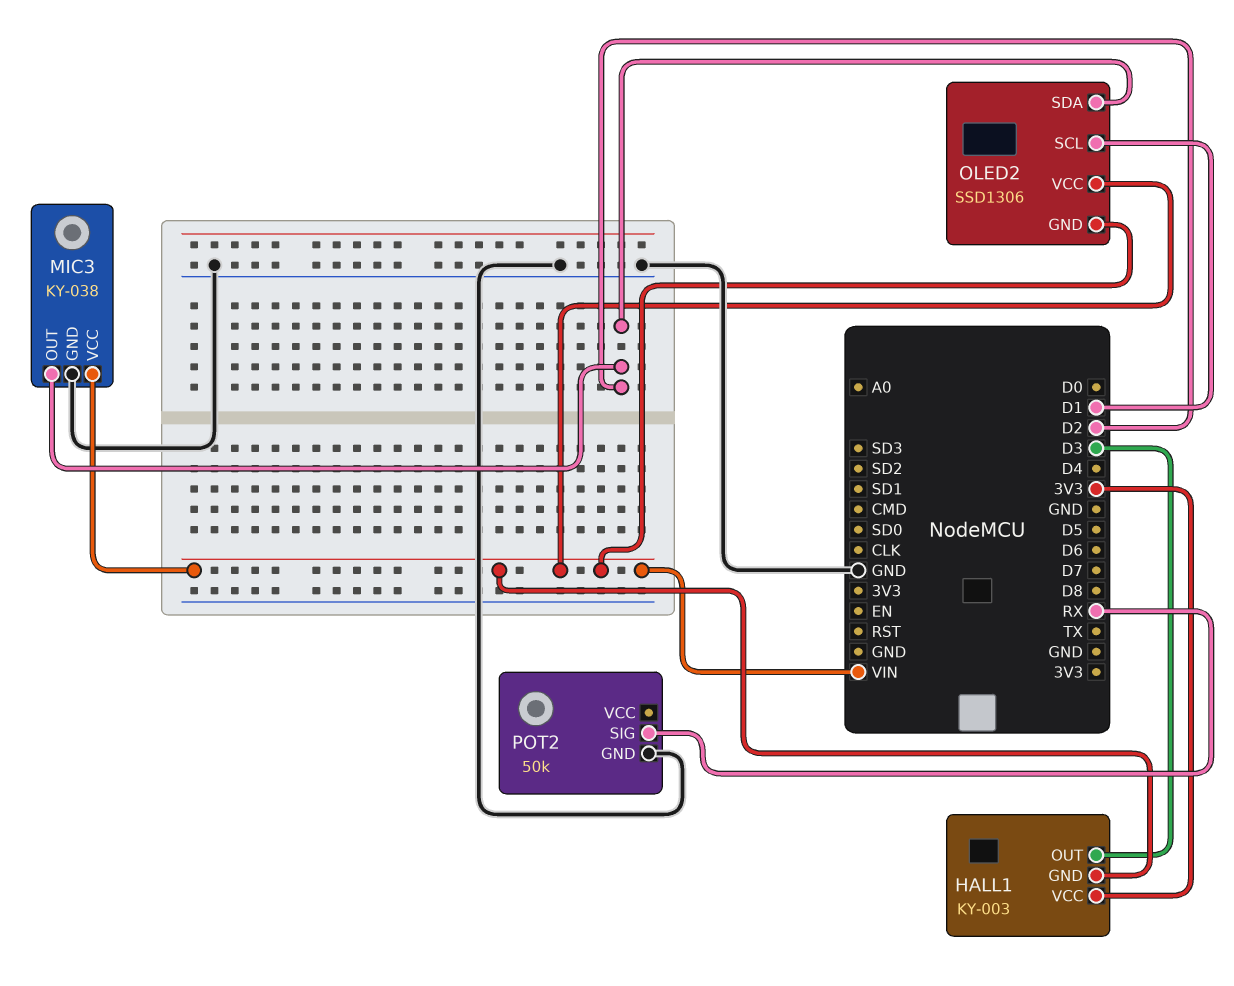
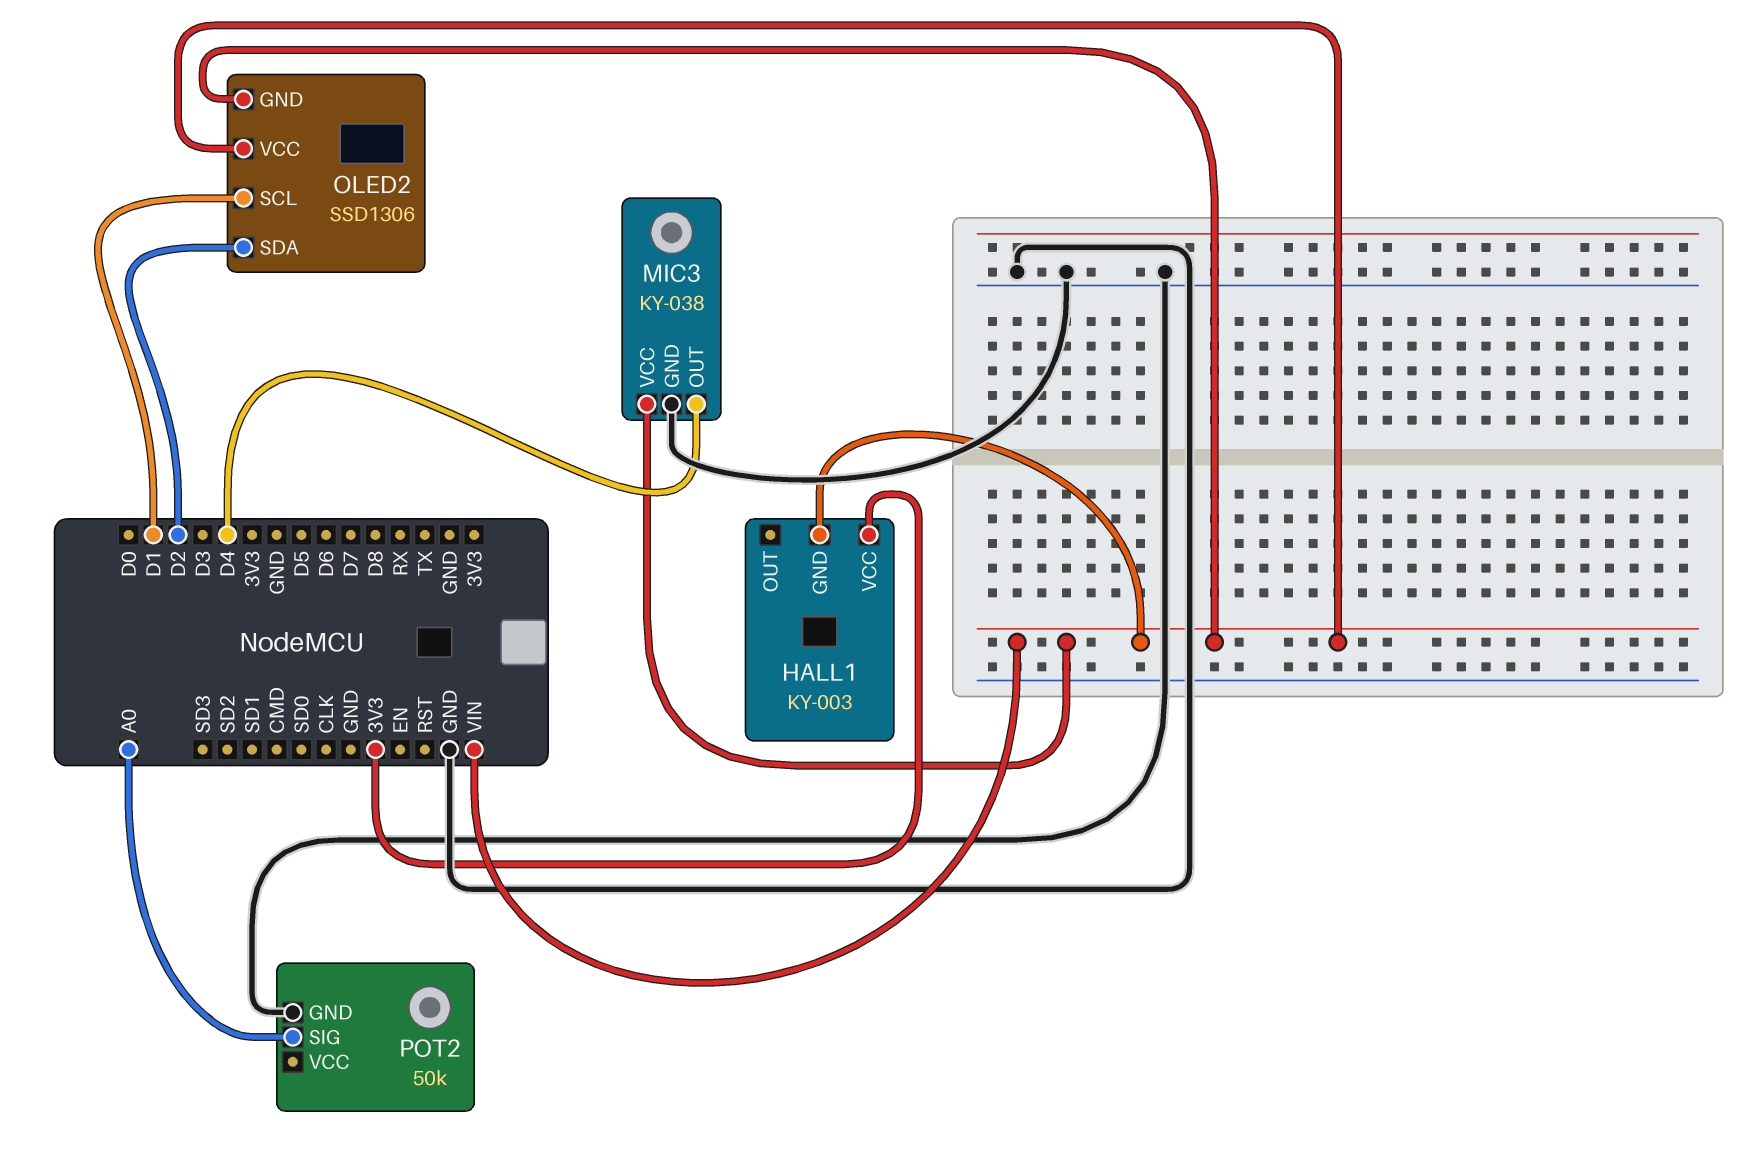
HALL1 pin OUT: D3 -> none
MIC3 pin OUT: D2 -> D4
POT2 pin SIG: RX -> A0

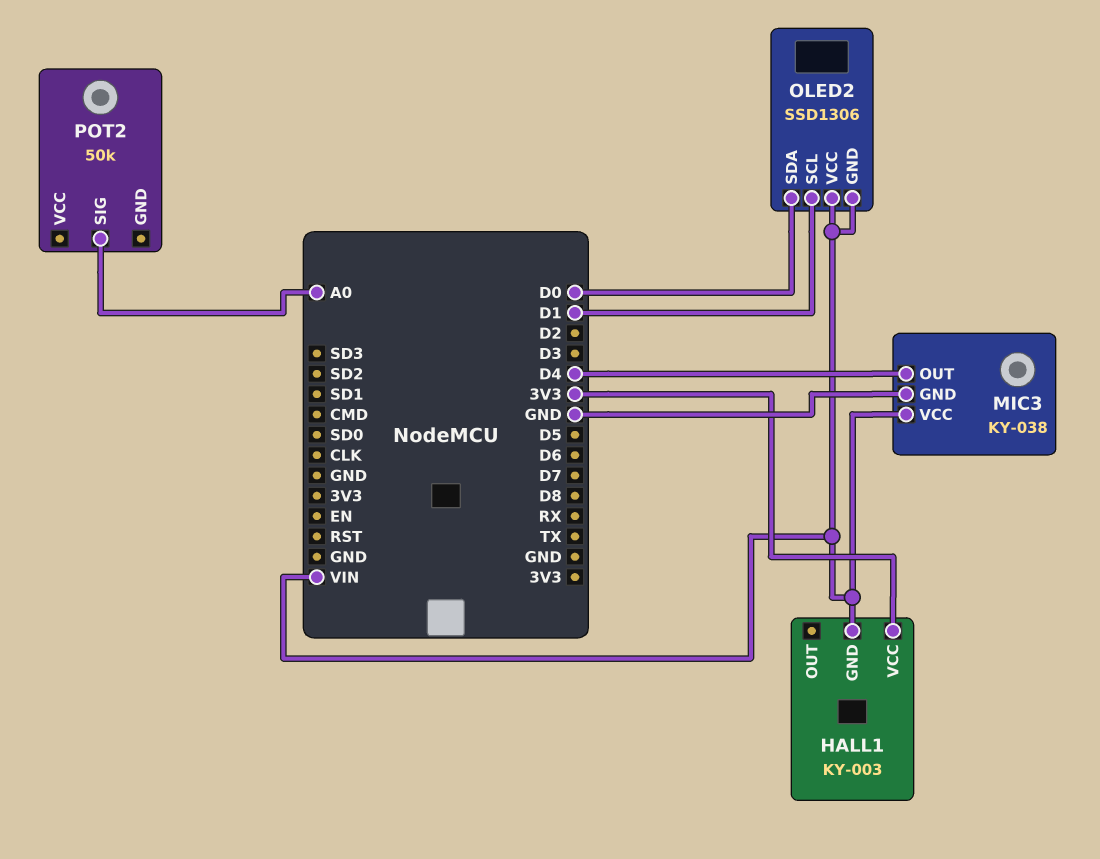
OLED2 pin SDA: D2 -> D0
POT2 pin GND: GND -> none

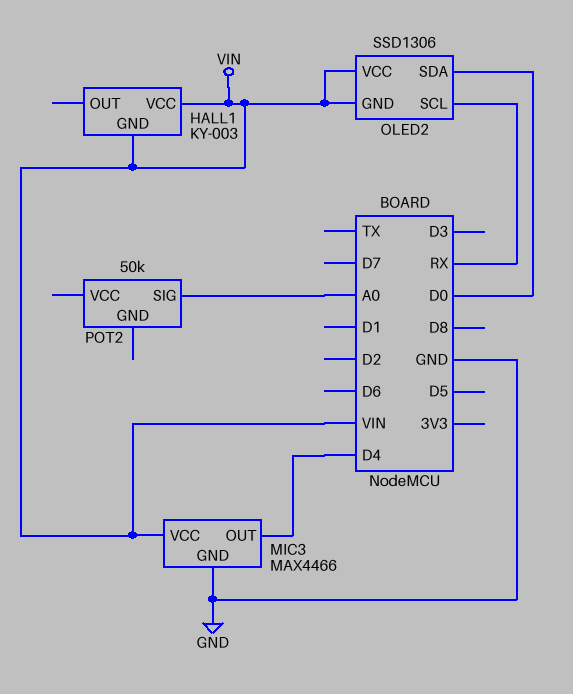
HALL1 pin VCC: 3V3 -> VIN
MIC3: KY-038 -> MAX4466
OLED2 pin SCL: D1 -> RX

